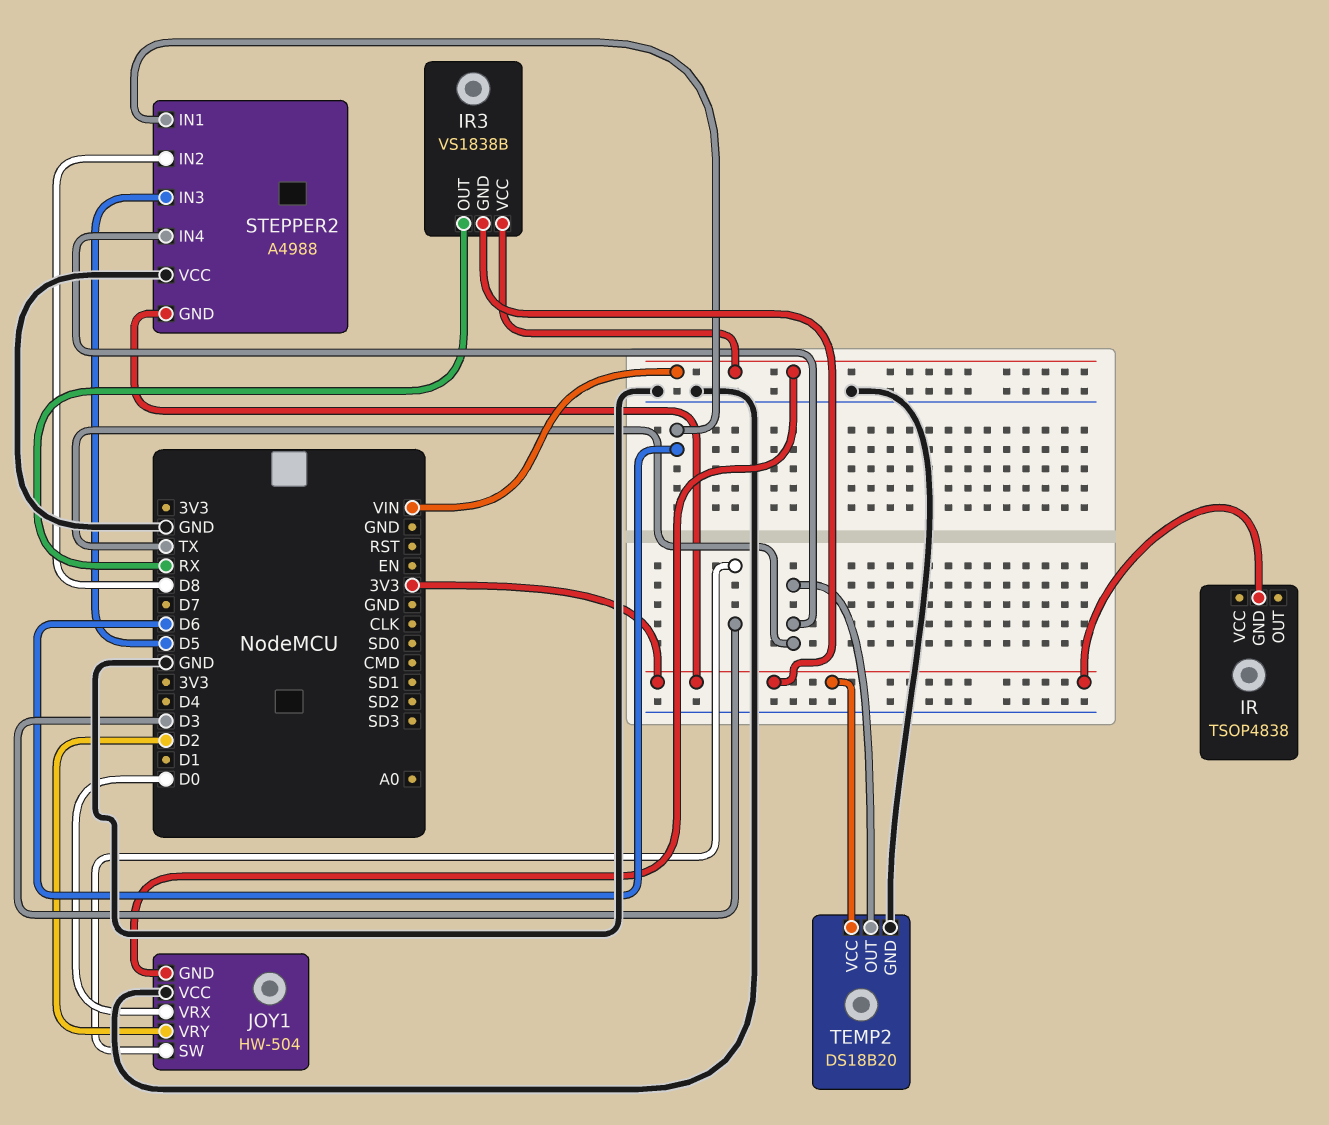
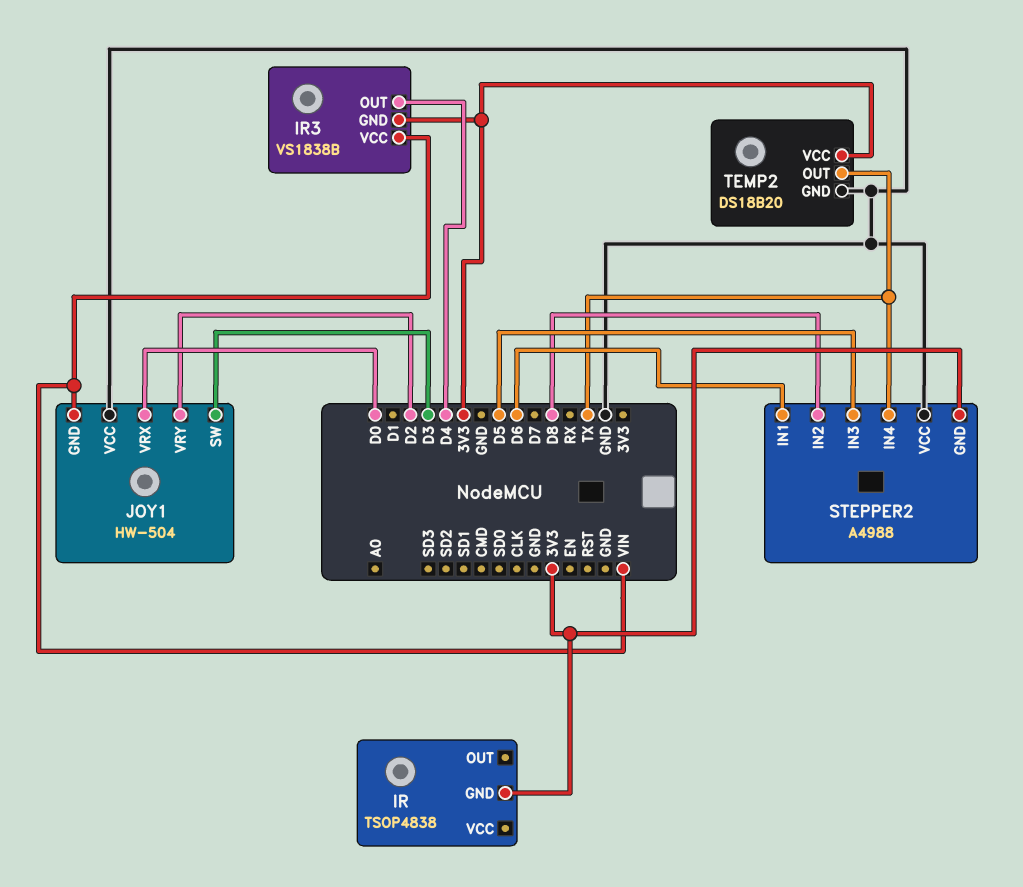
IR3 pin OUT: RX -> D4

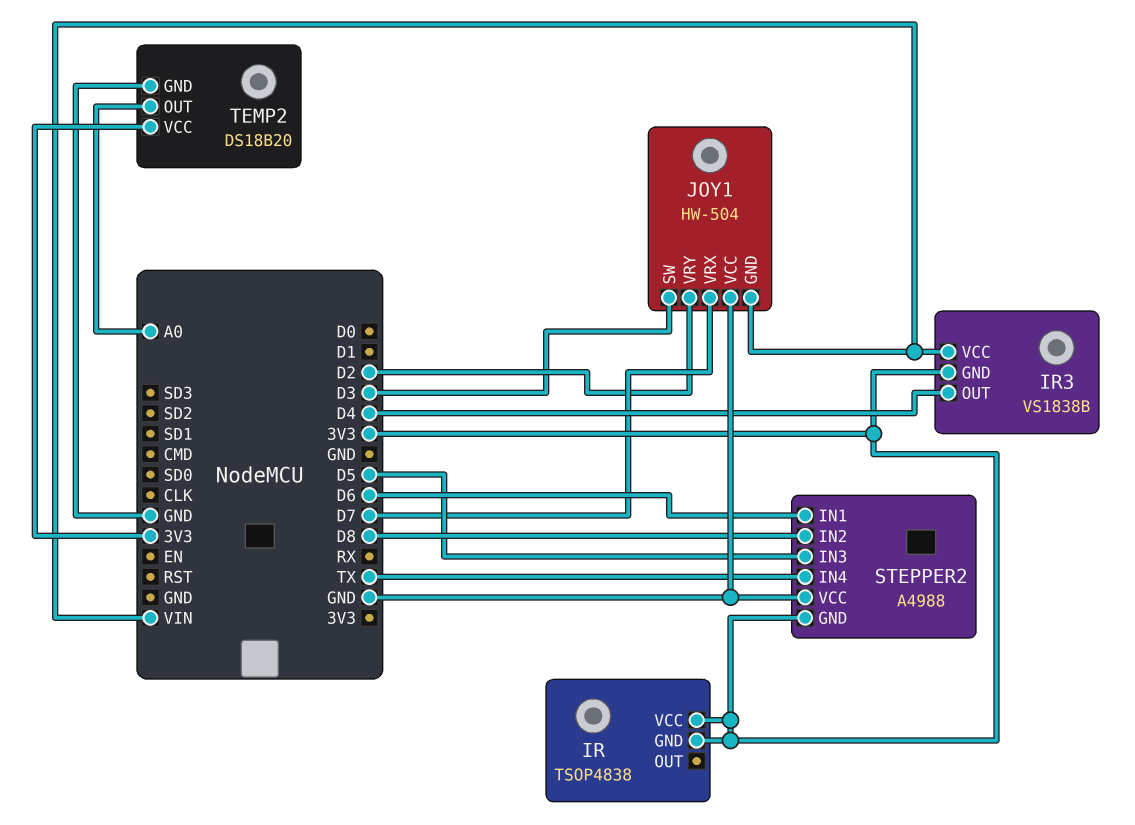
IR pin VCC: none -> 3V3
JOY1 pin VRX: D0 -> D7
TEMP2 pin OUT: TX -> A0

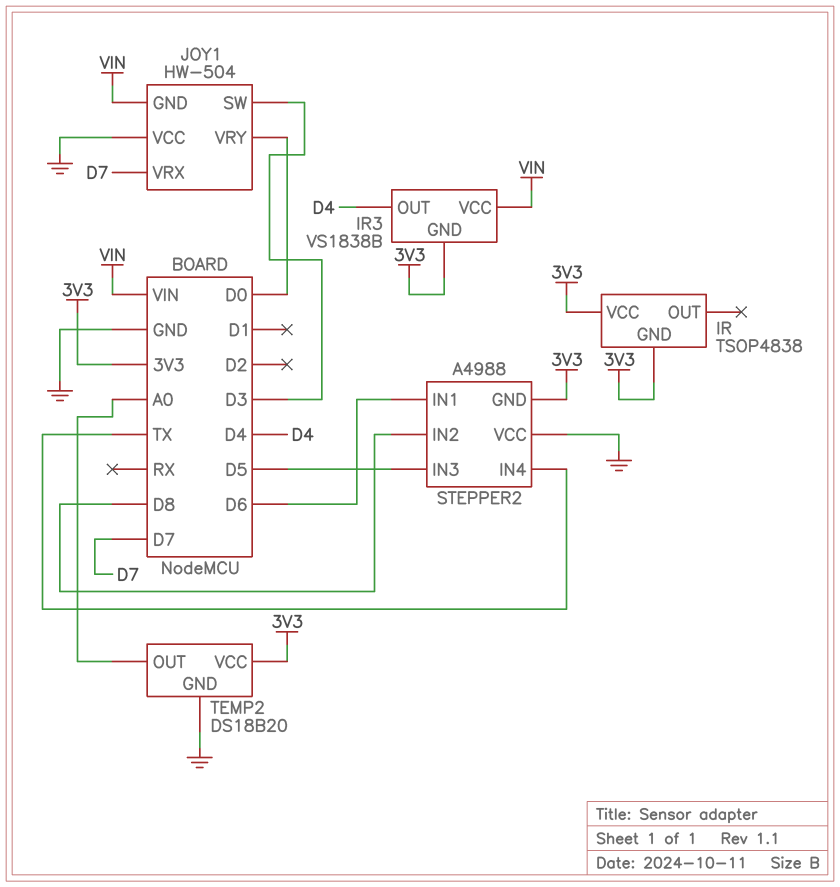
JOY1 pin VRY: D2 -> D0

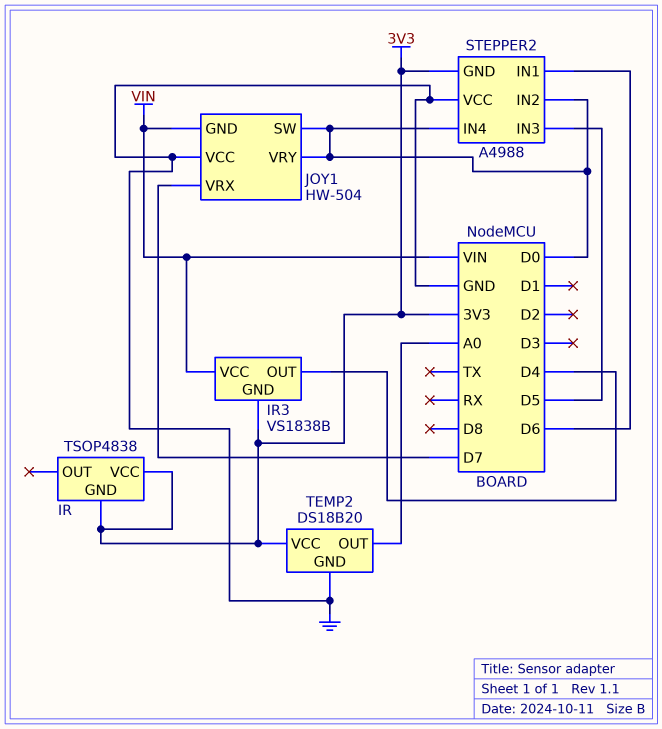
JOY1 pin SW: D3 -> D0
STEPPER2 pin IN2: D8 -> D0
STEPPER2 pin IN4: TX -> D0

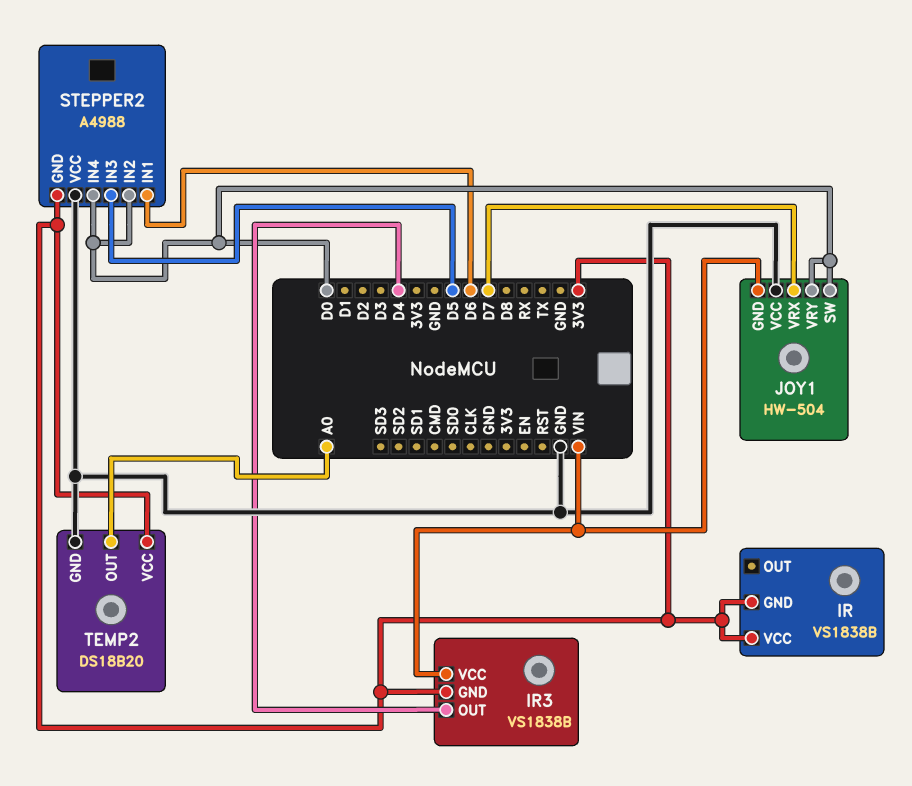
IR: TSOP4838 -> VS1838B

